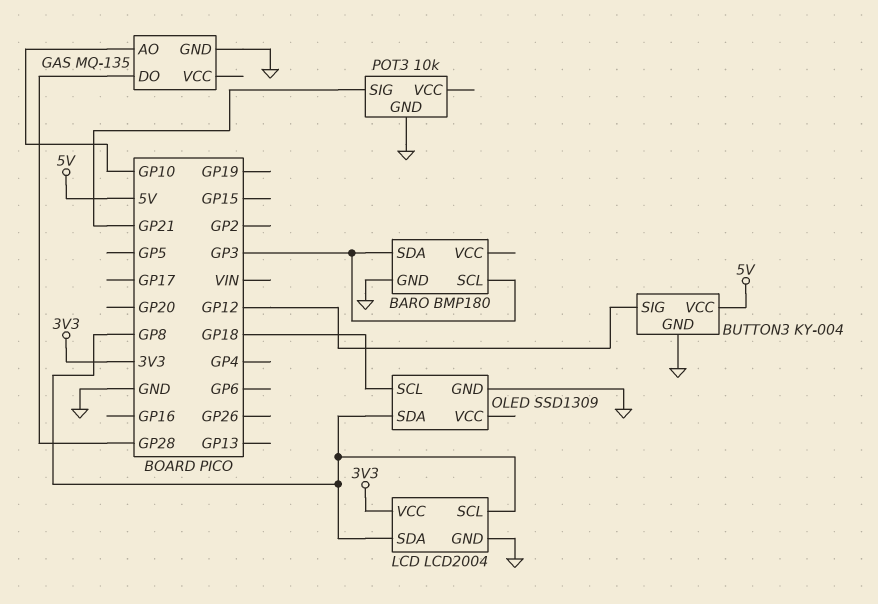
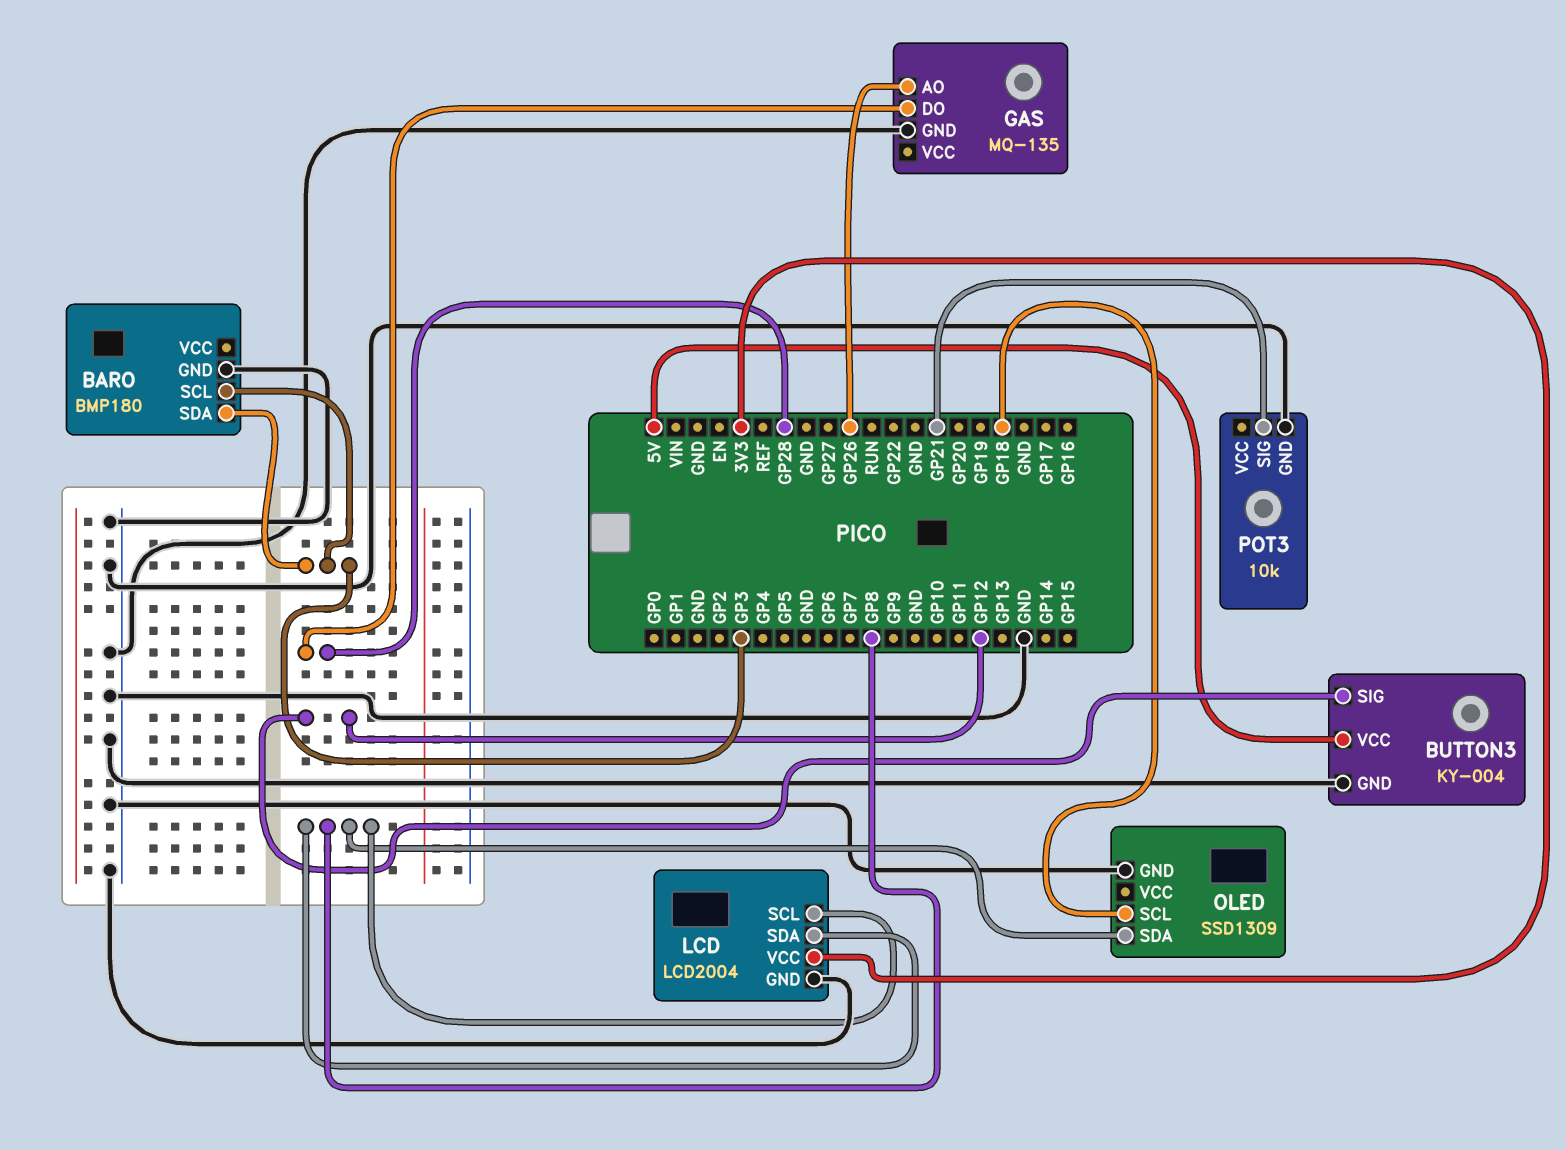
GAS pin AO: GP10 -> GP26

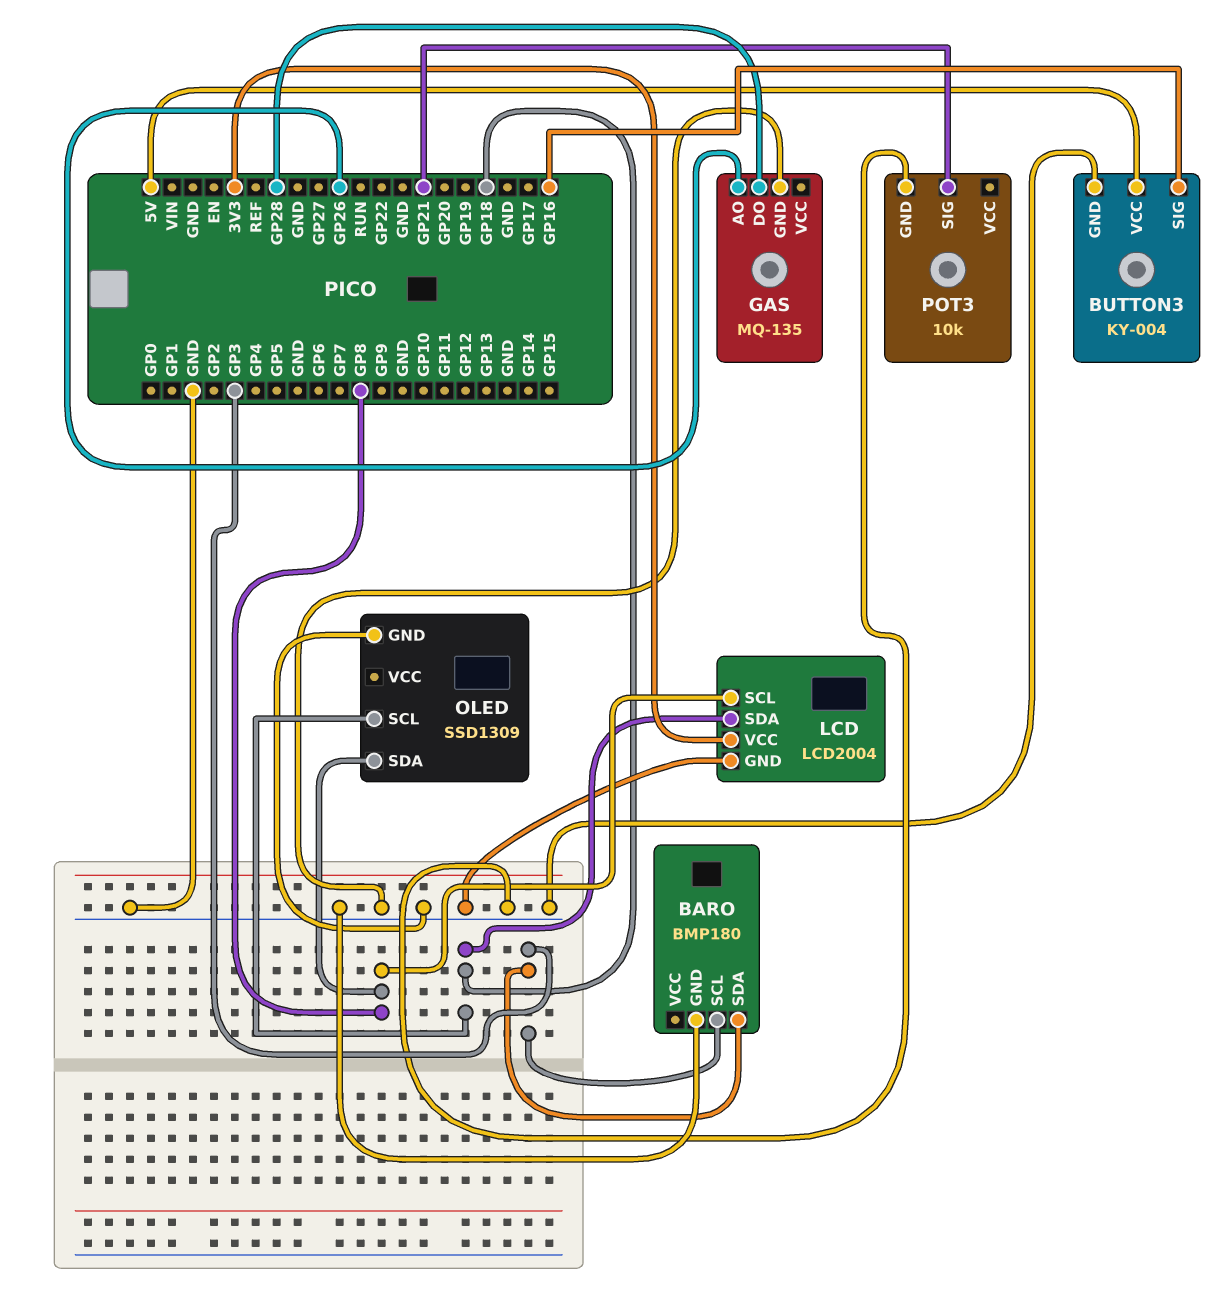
BUTTON3 pin SIG: GP12 -> GP16
LCD pin SDA: GP8 -> GP18

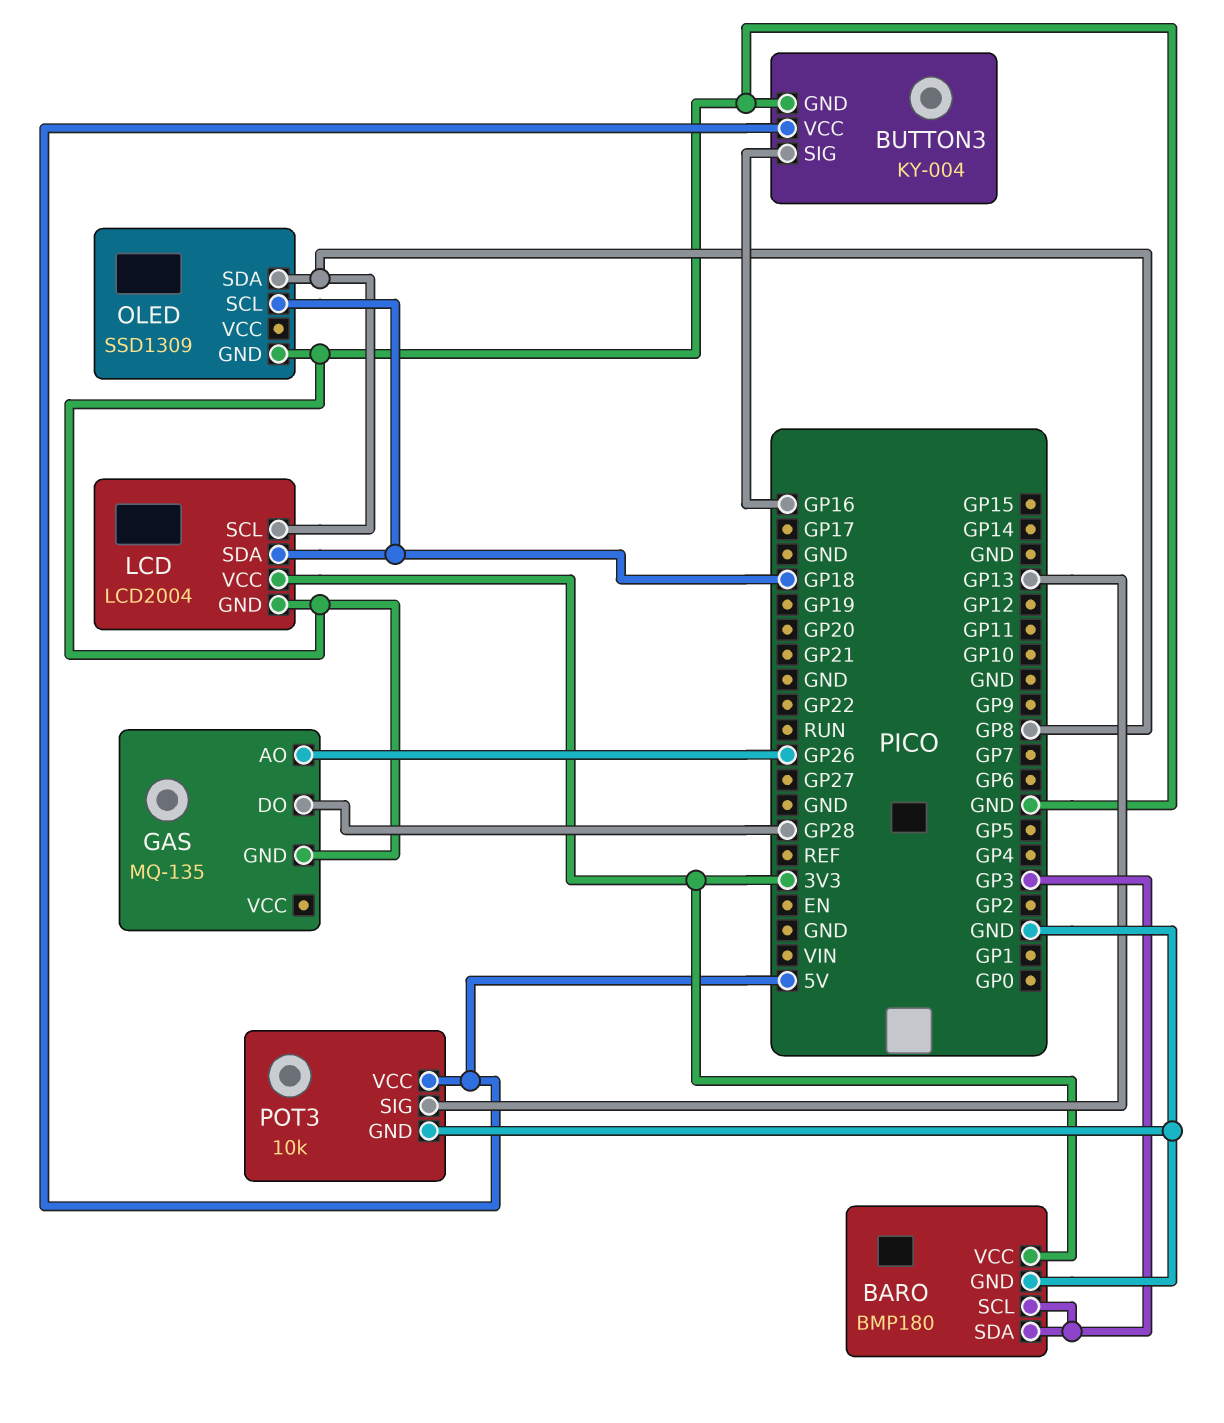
BARO pin VCC: none -> 3V3
POT3 pin SIG: GP21 -> GP13
POT3 pin VCC: none -> 5V

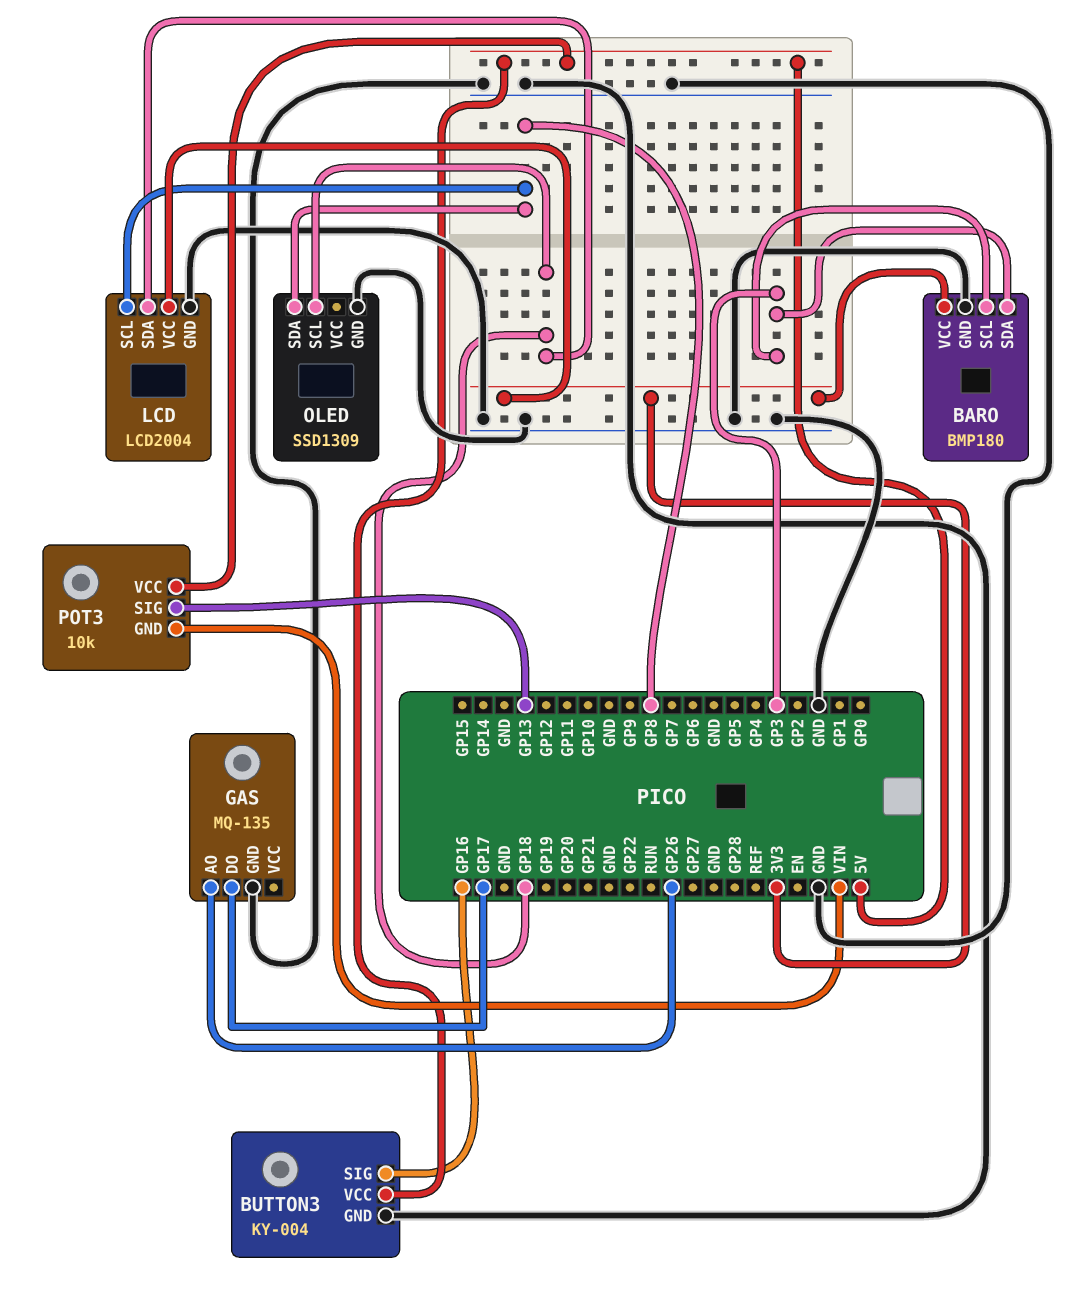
GAS pin DO: GP28 -> GP17
POT3 pin GND: GND -> VIN

